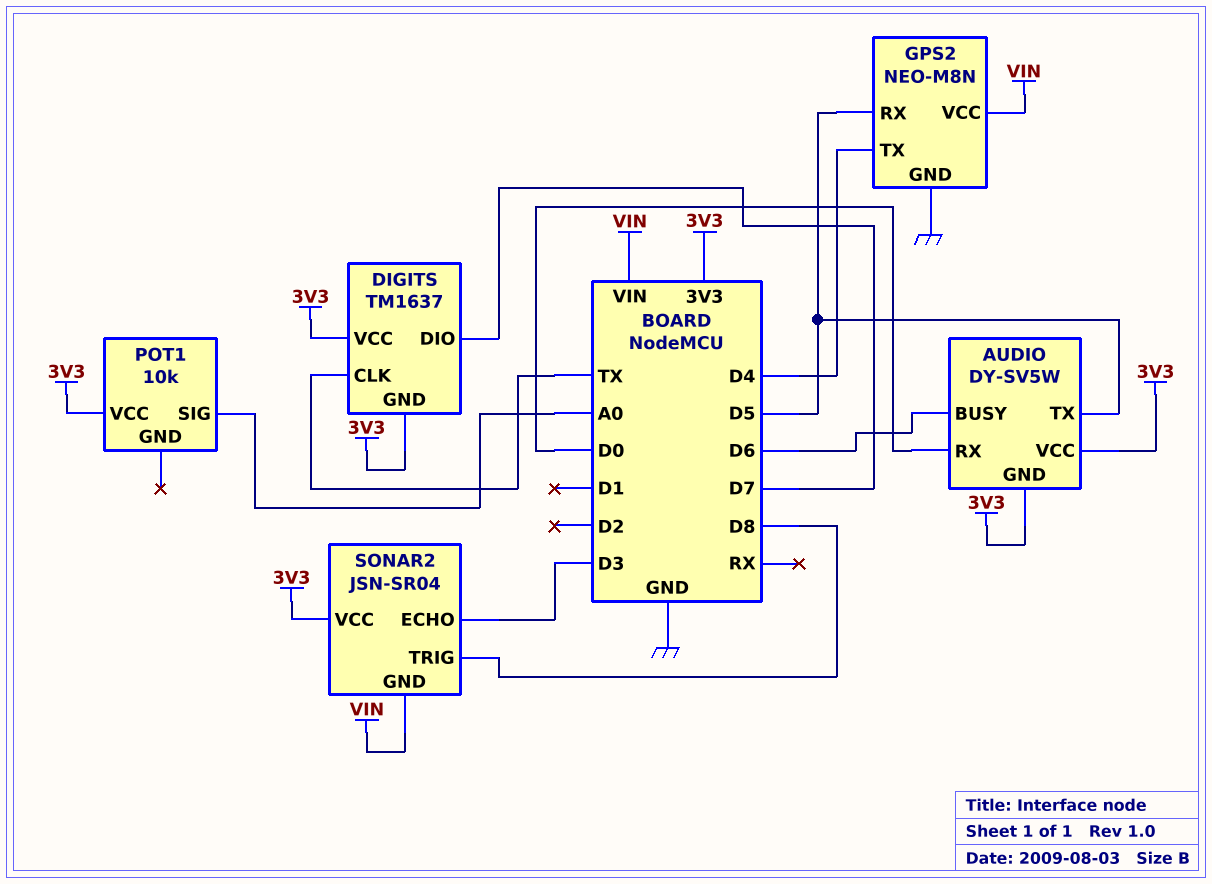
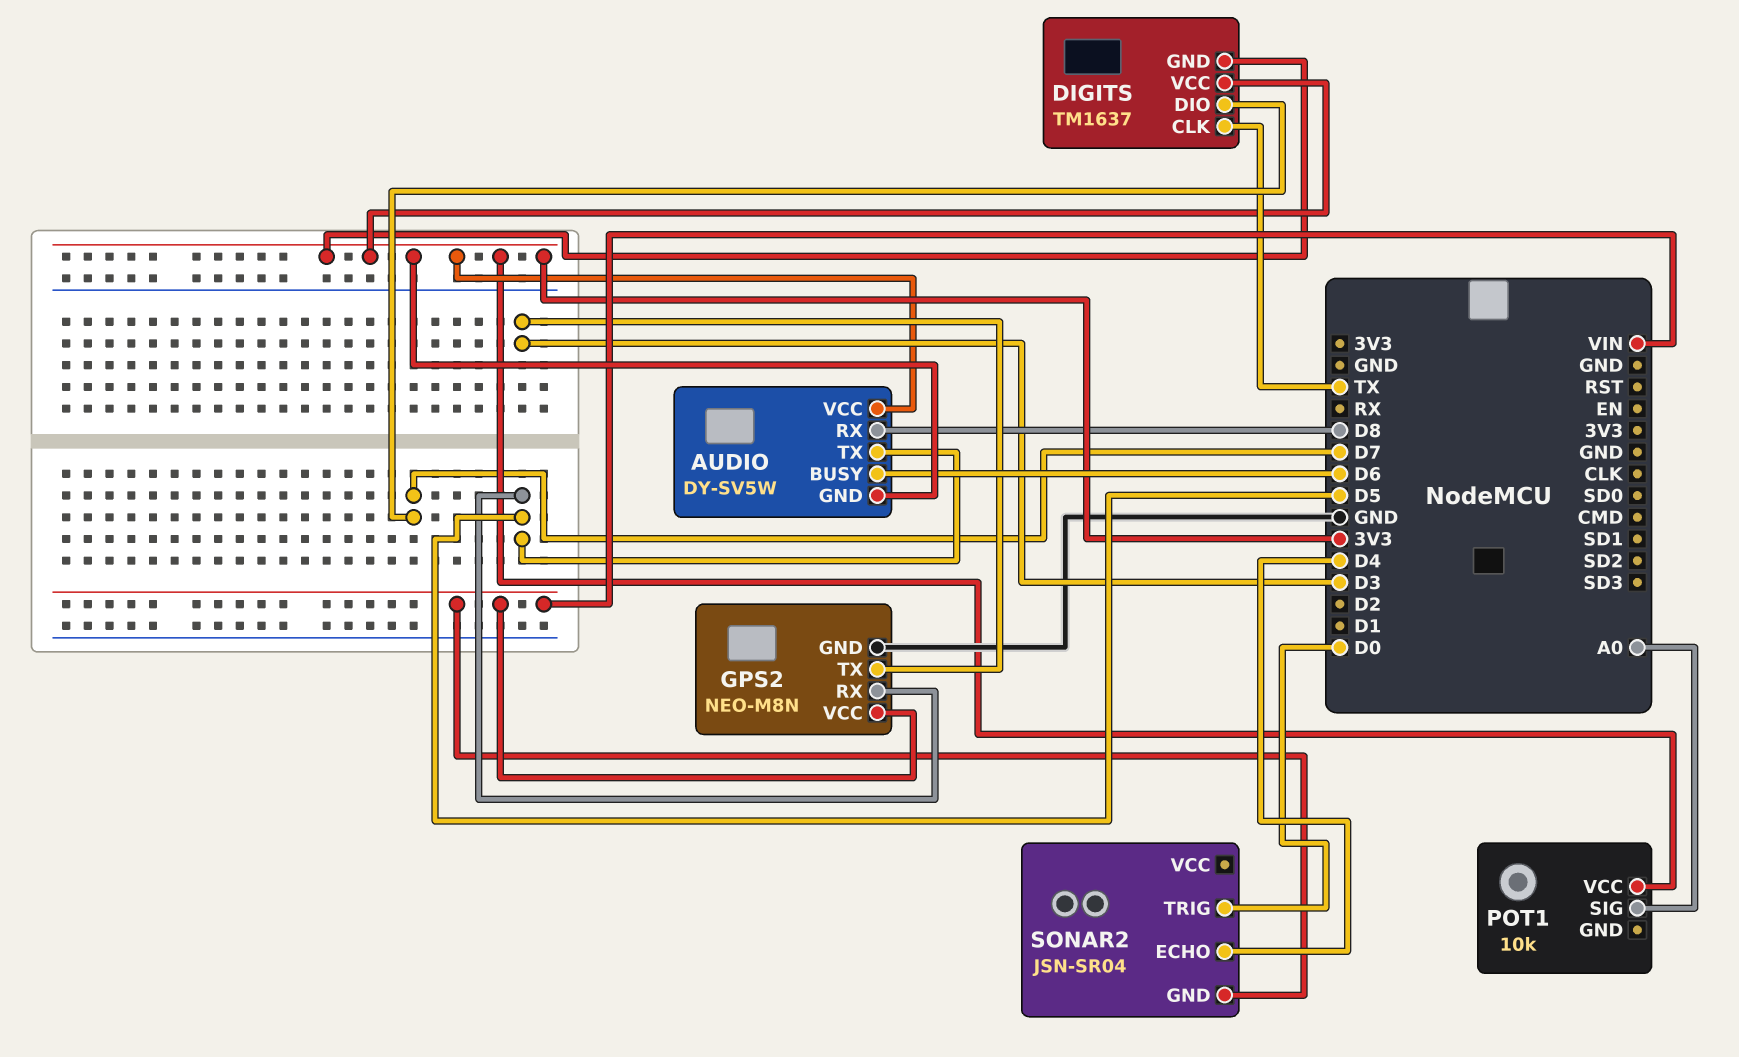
AUDIO pin RX: D0 -> D8
GPS2 pin TX: D4 -> D3
SONAR2 pin ECHO: D3 -> D4
SONAR2 pin TRIG: D8 -> D0
SONAR2 pin VCC: 3V3 -> none

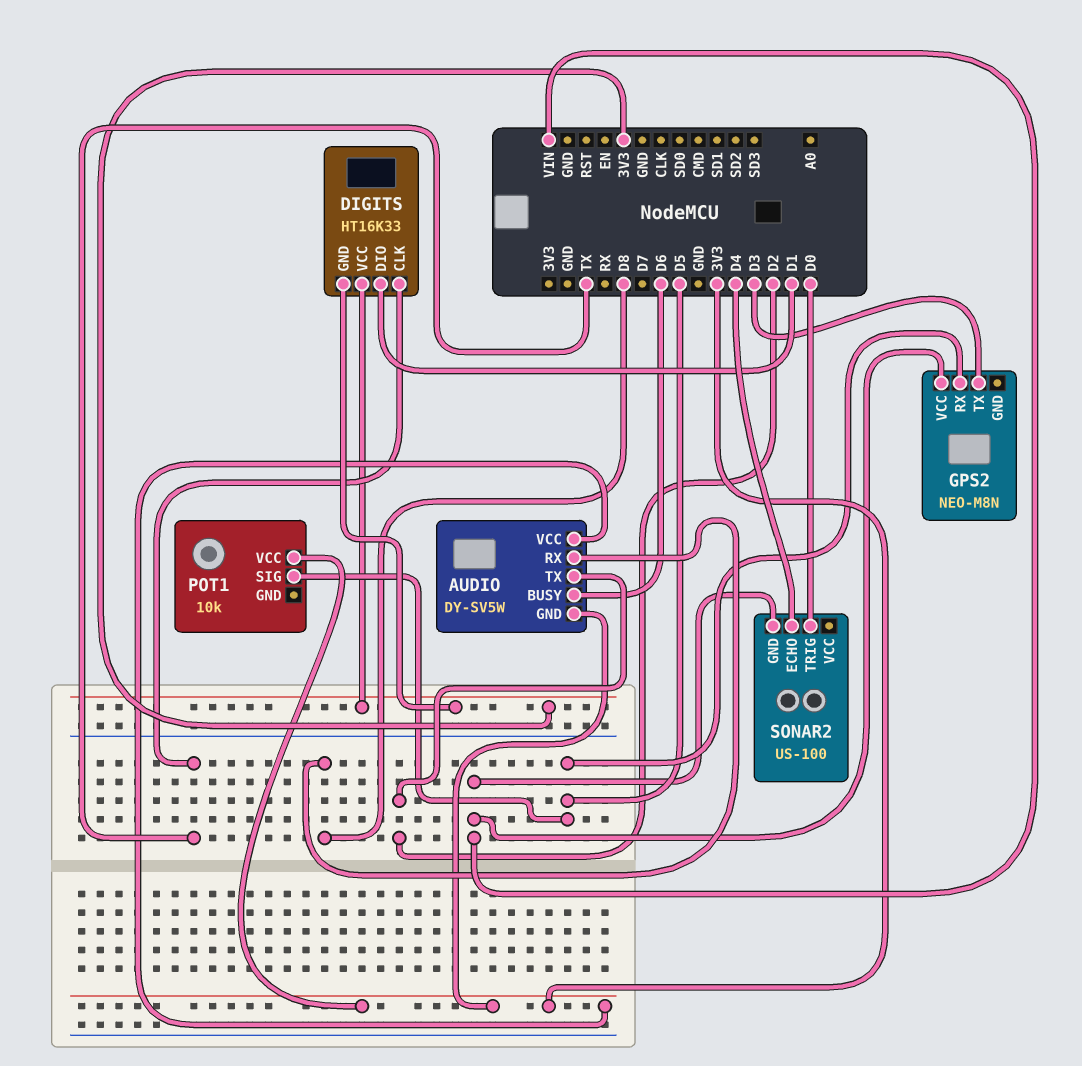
AUDIO pin TX: D5 -> D2
DIGITS: TM1637 -> HT16K33
DIGITS pin DIO: D7 -> D1
GPS2 pin GND: GND -> none
POT1 pin SIG: A0 -> D5
SONAR2: JSN-SR04 -> US-100

